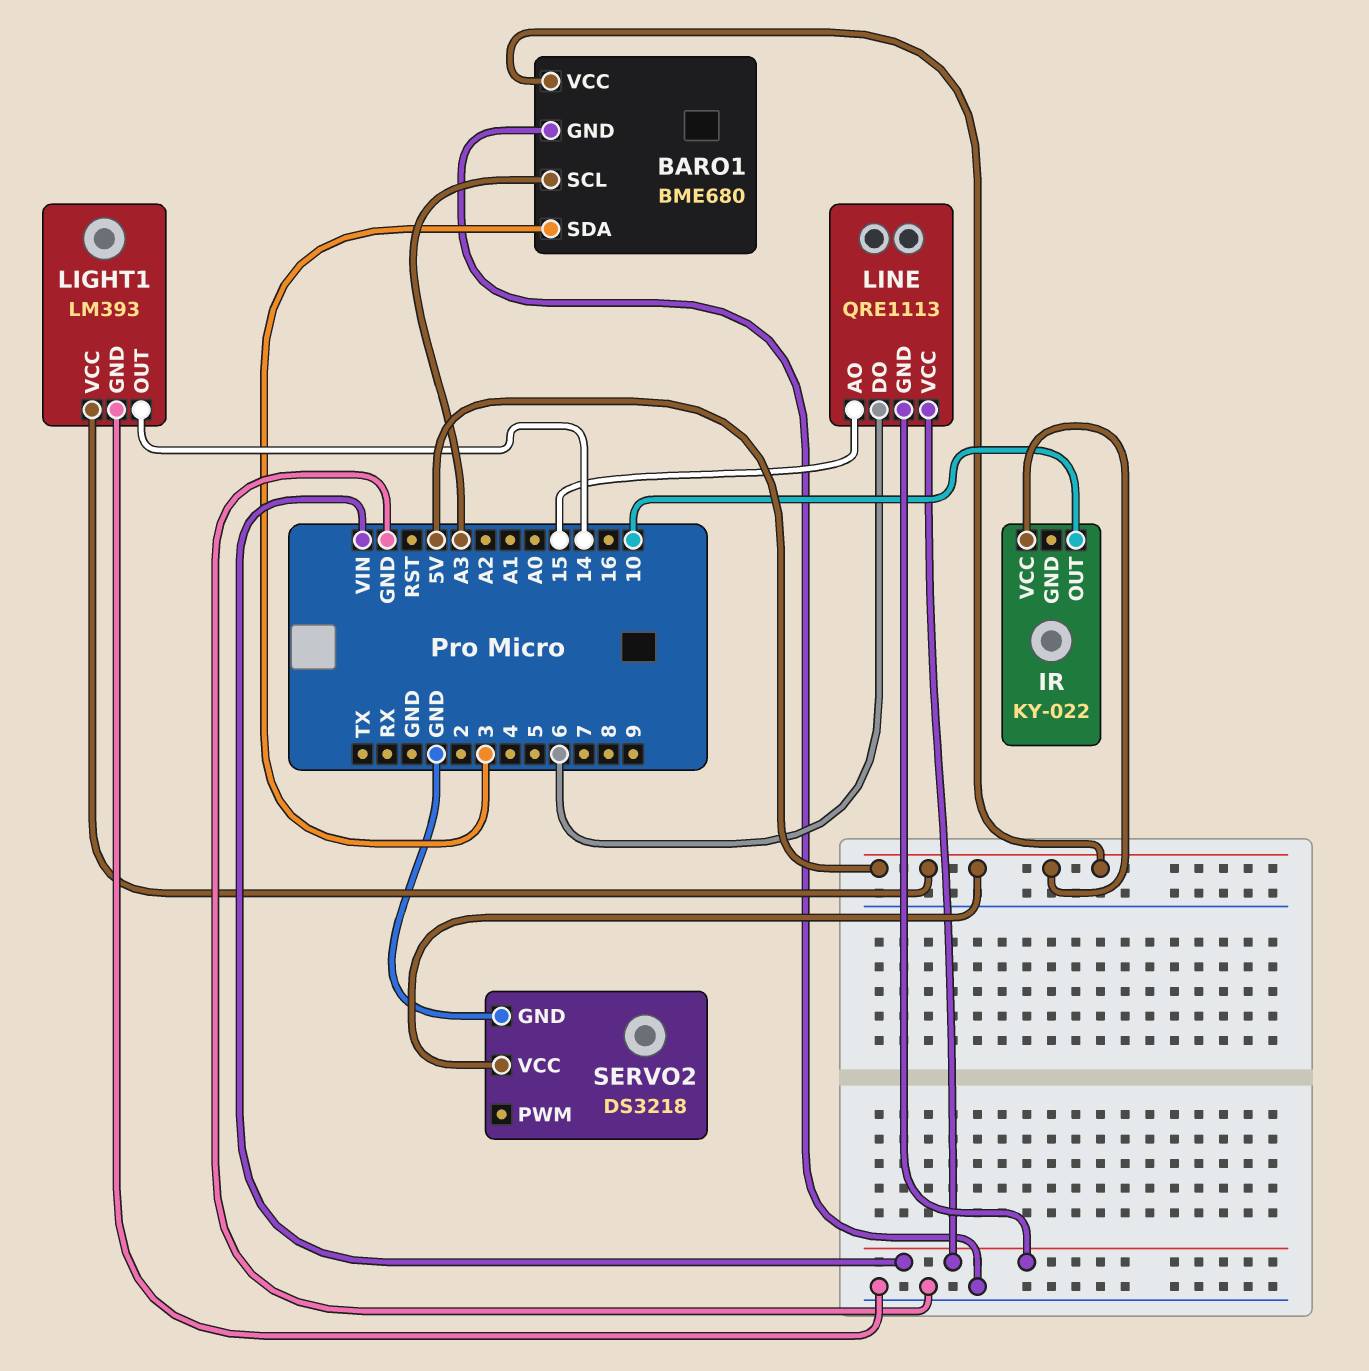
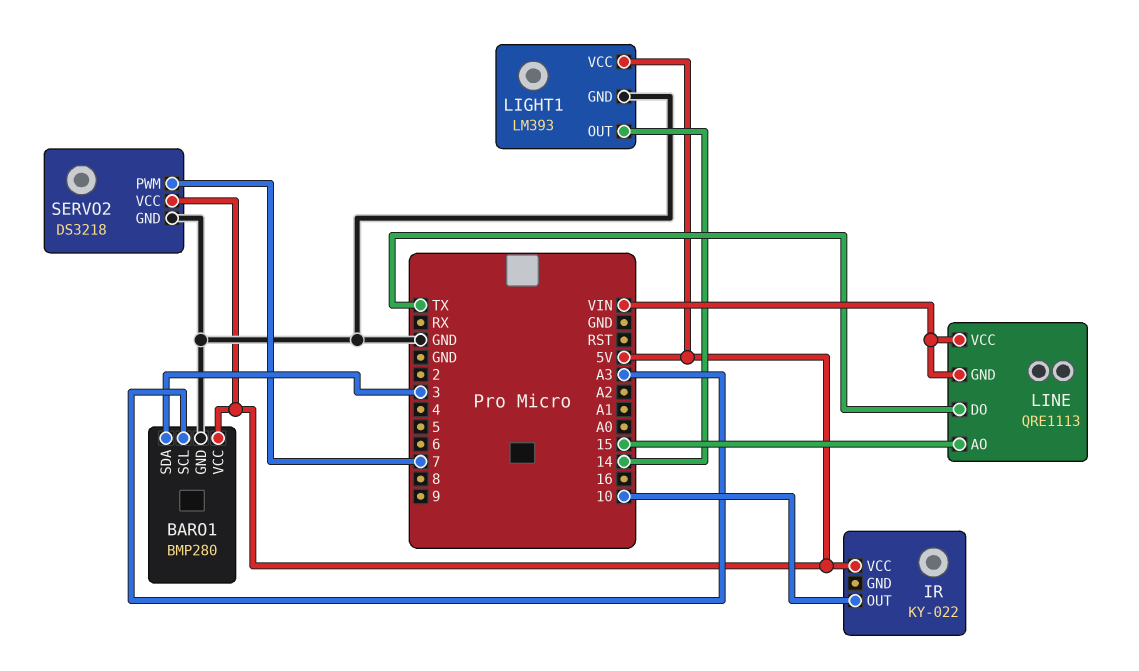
BARO1: BME680 -> BMP280
LINE pin DO: 6 -> TX
SERVO2 pin PWM: none -> 7

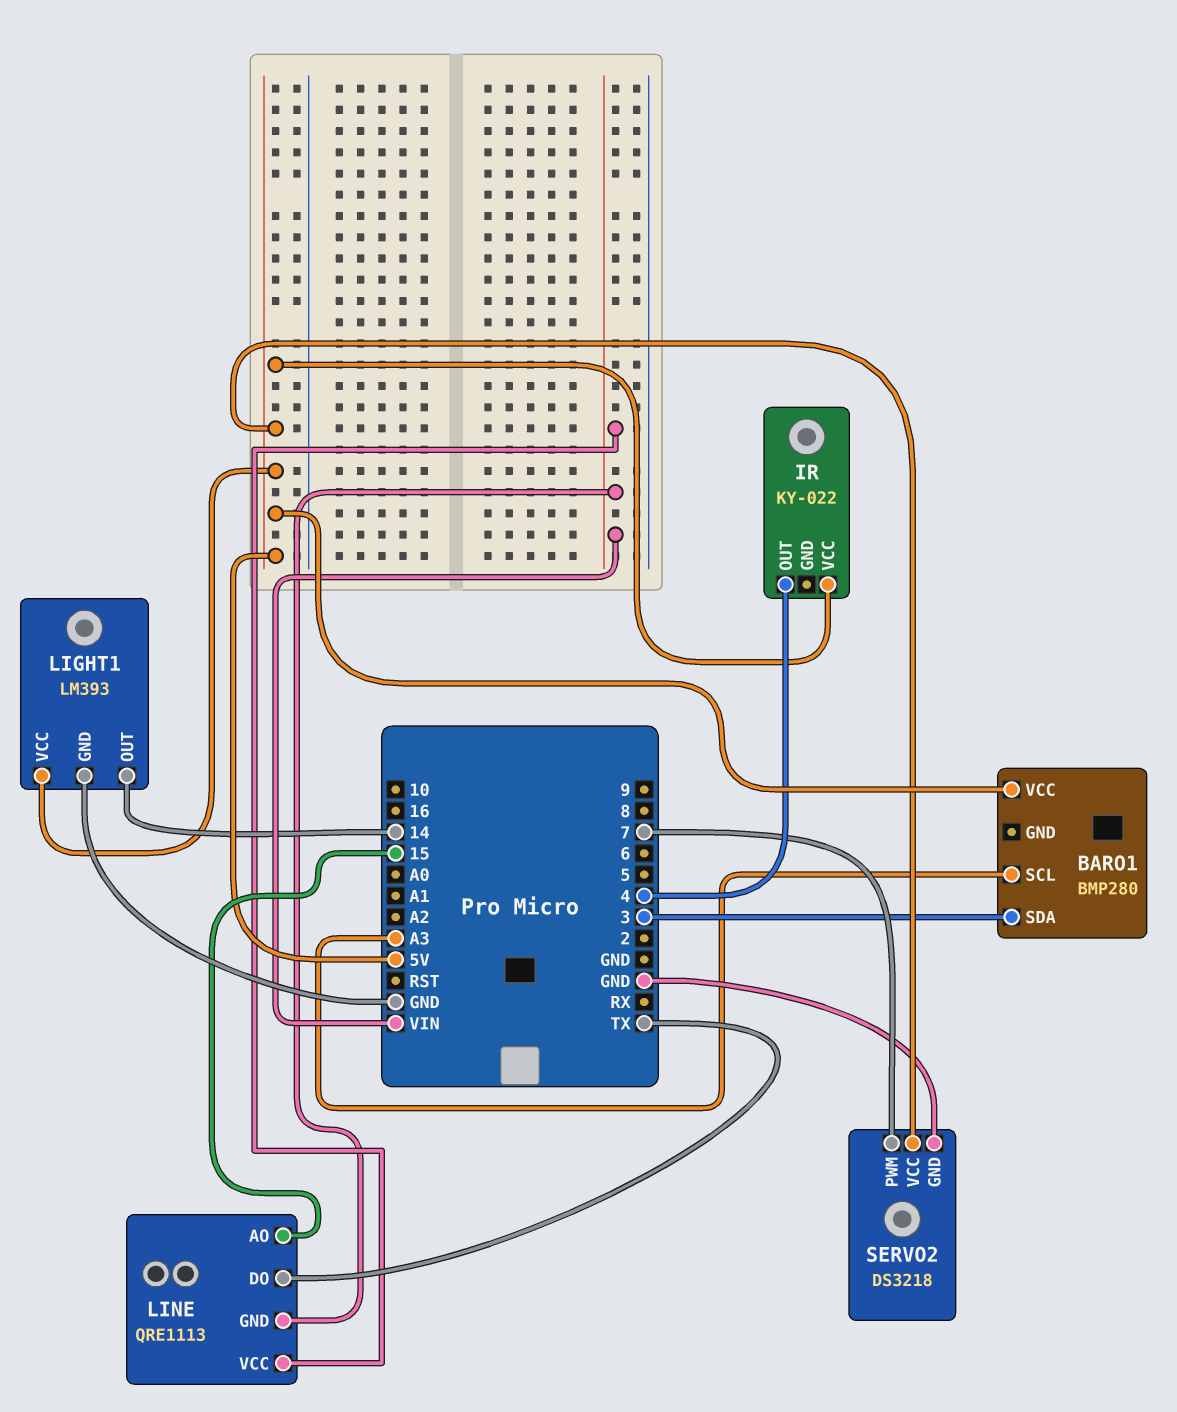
BARO1 pin GND: GND -> none
IR pin OUT: 10 -> 4

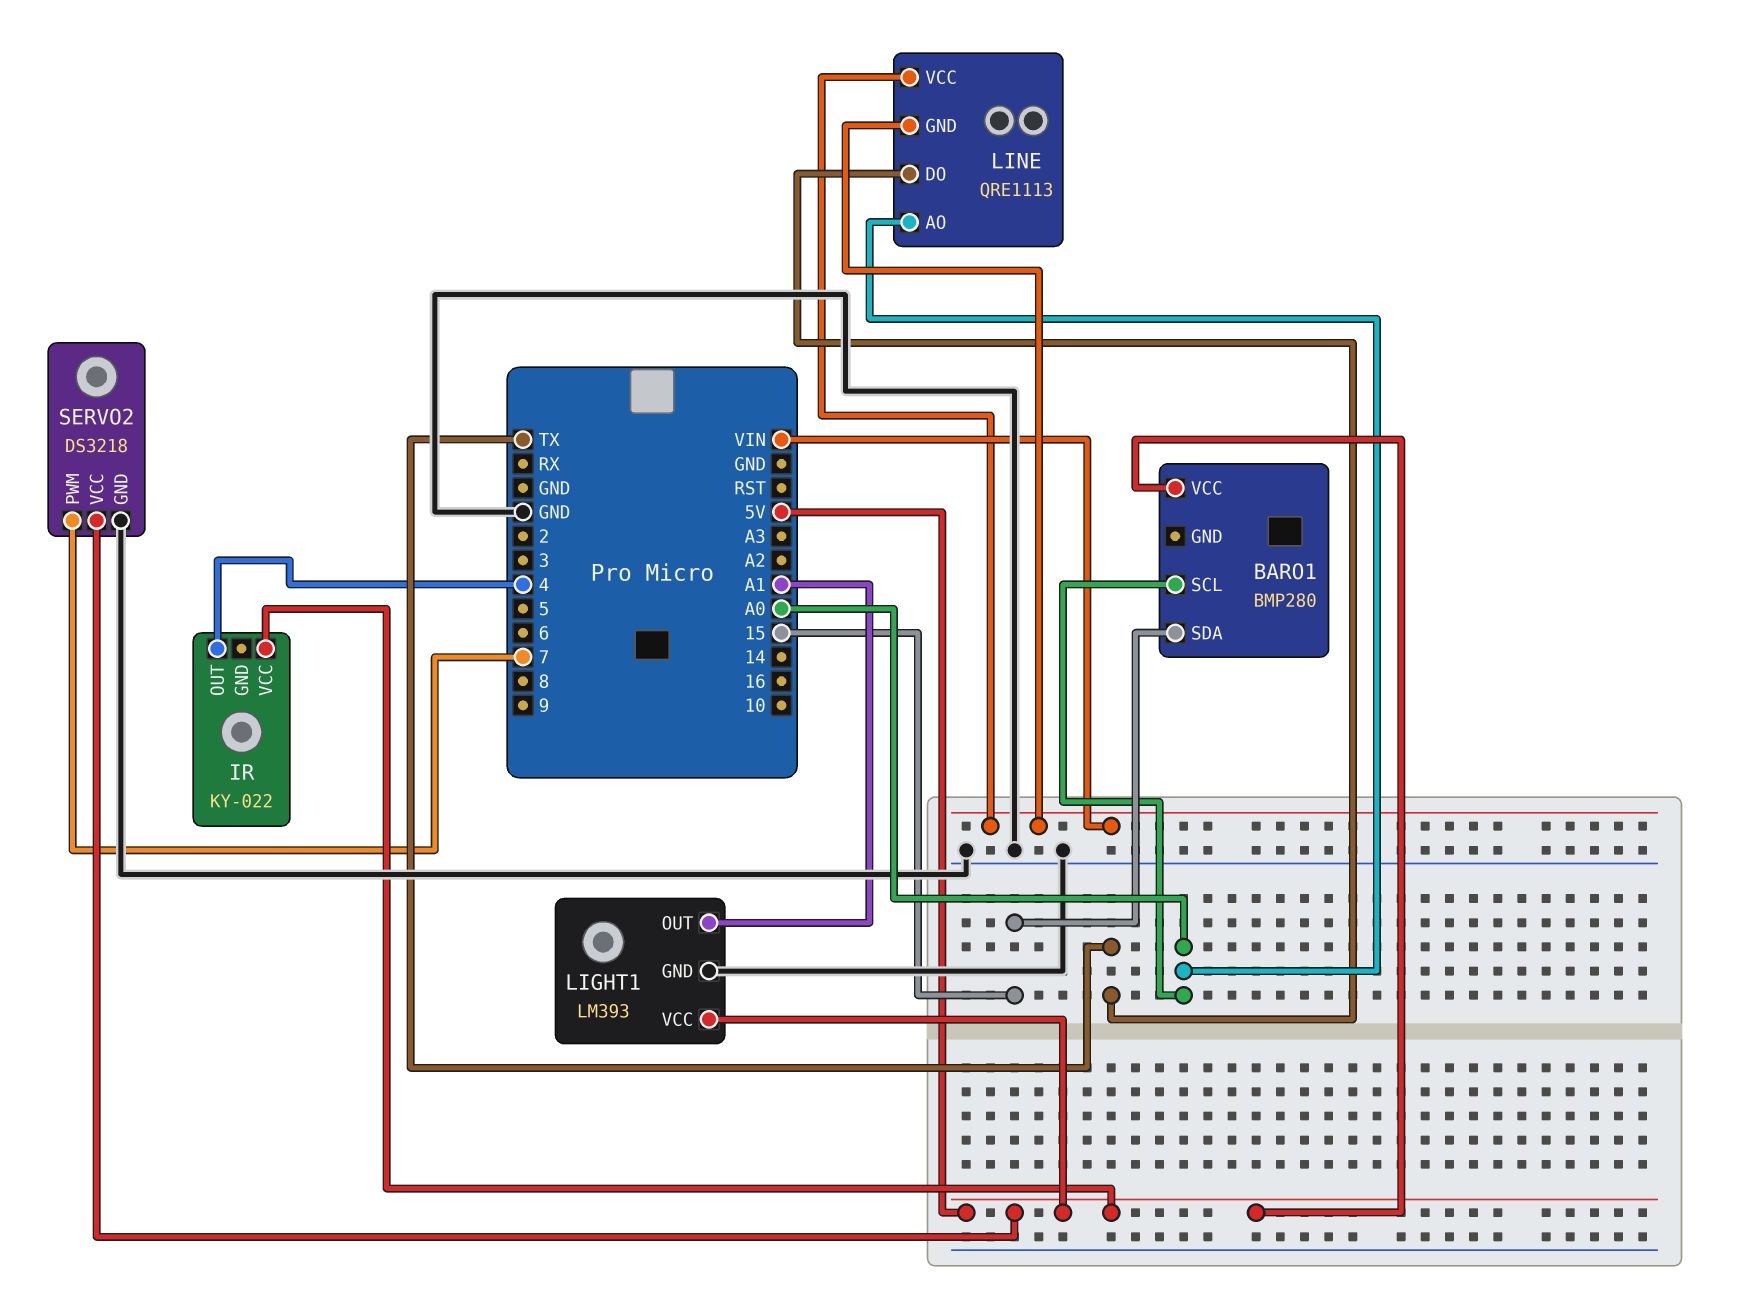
BARO1 pin SCL: A3 -> A0
BARO1 pin SDA: 3 -> 15
LIGHT1 pin OUT: 14 -> A1
LINE pin AO: 15 -> A0

